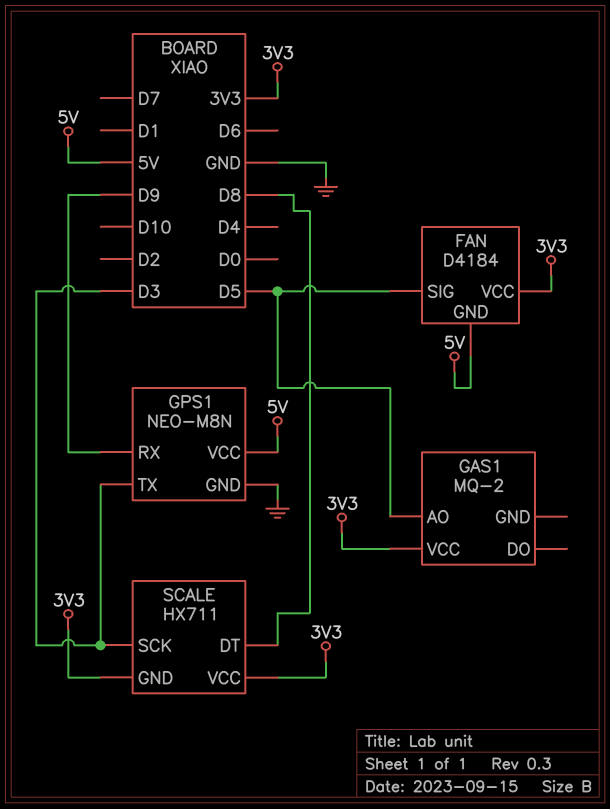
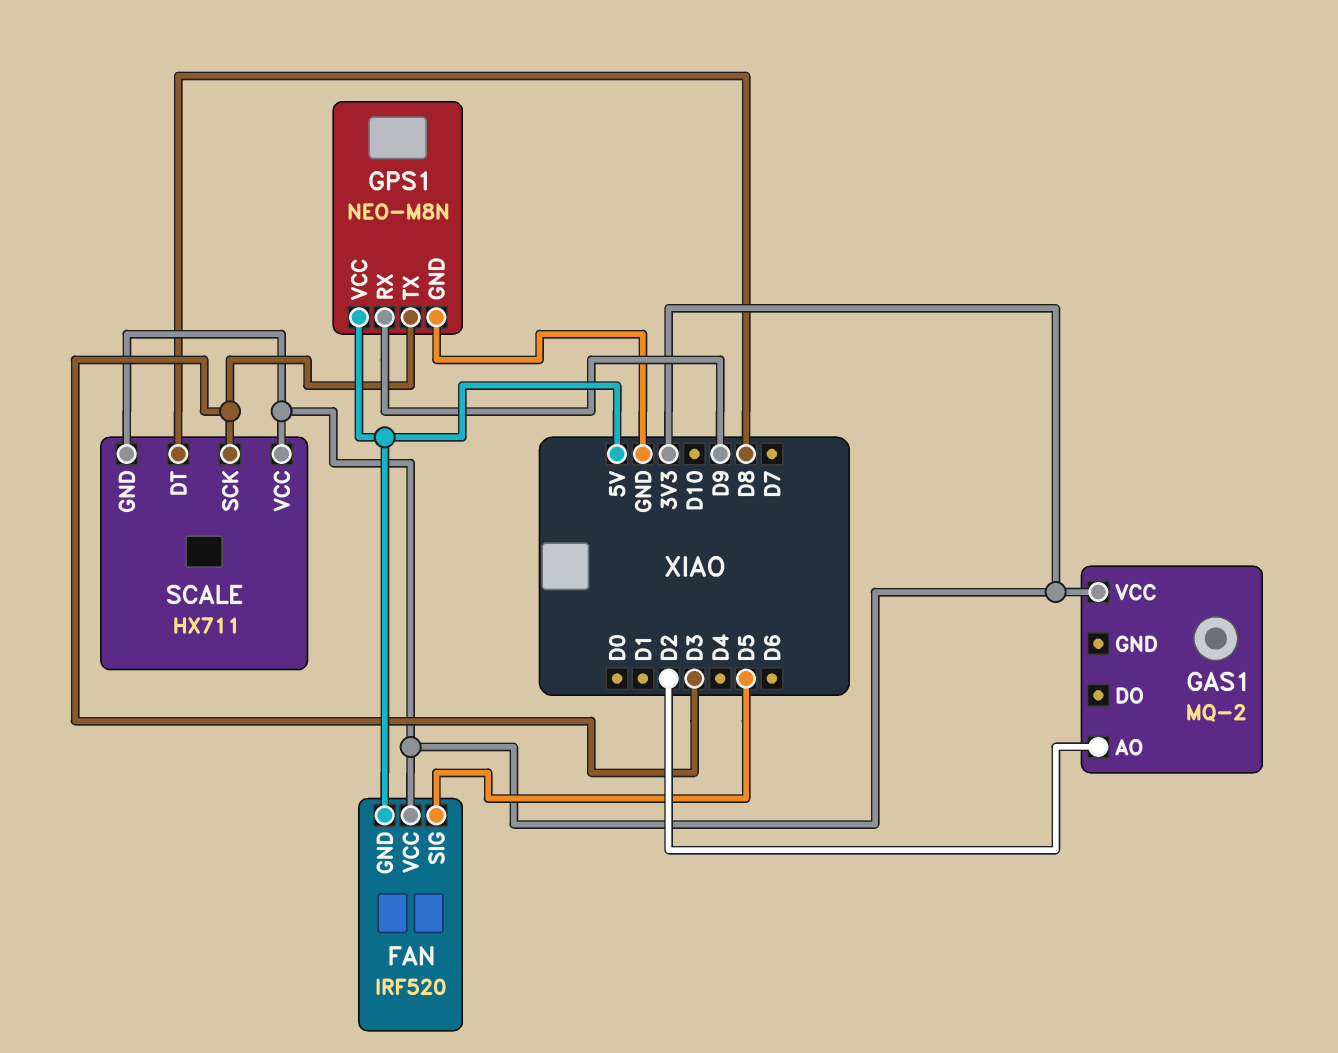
FAN: D4184 -> IRF520
GAS1 pin AO: D5 -> D2

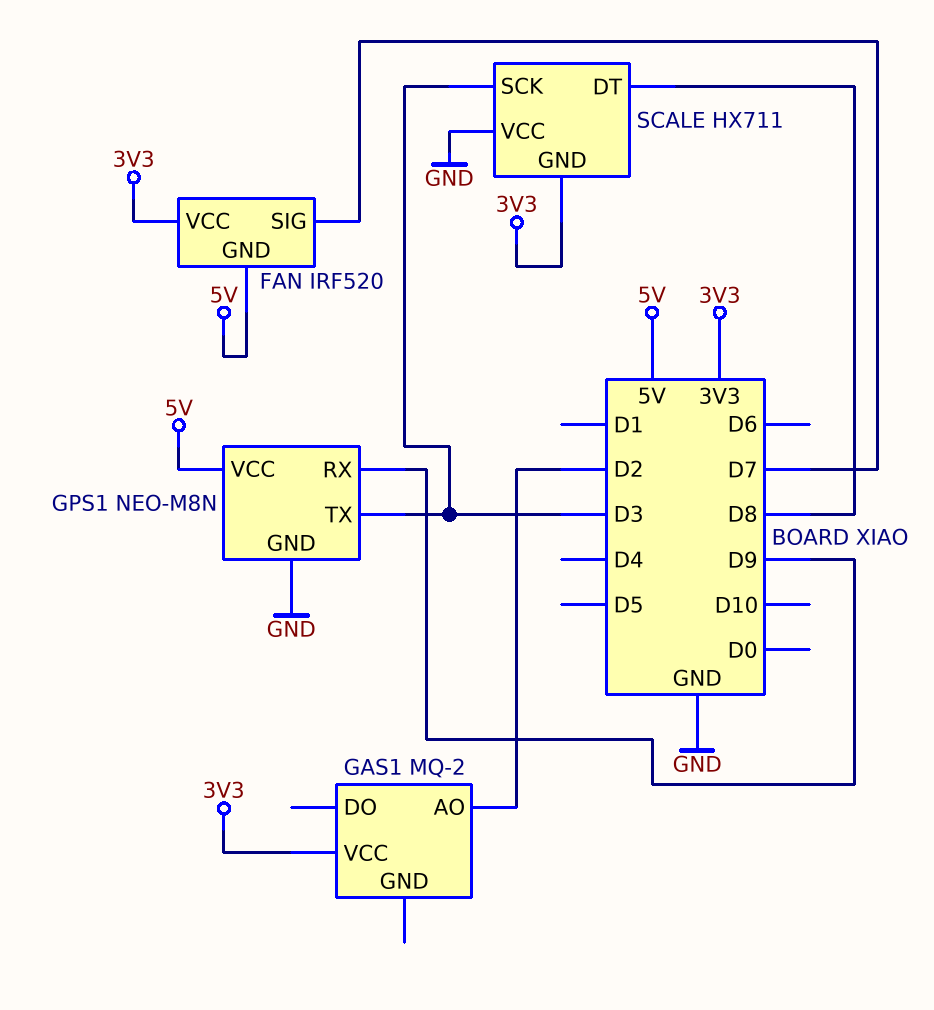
FAN pin SIG: D5 -> D7
SCALE pin VCC: 3V3 -> GND

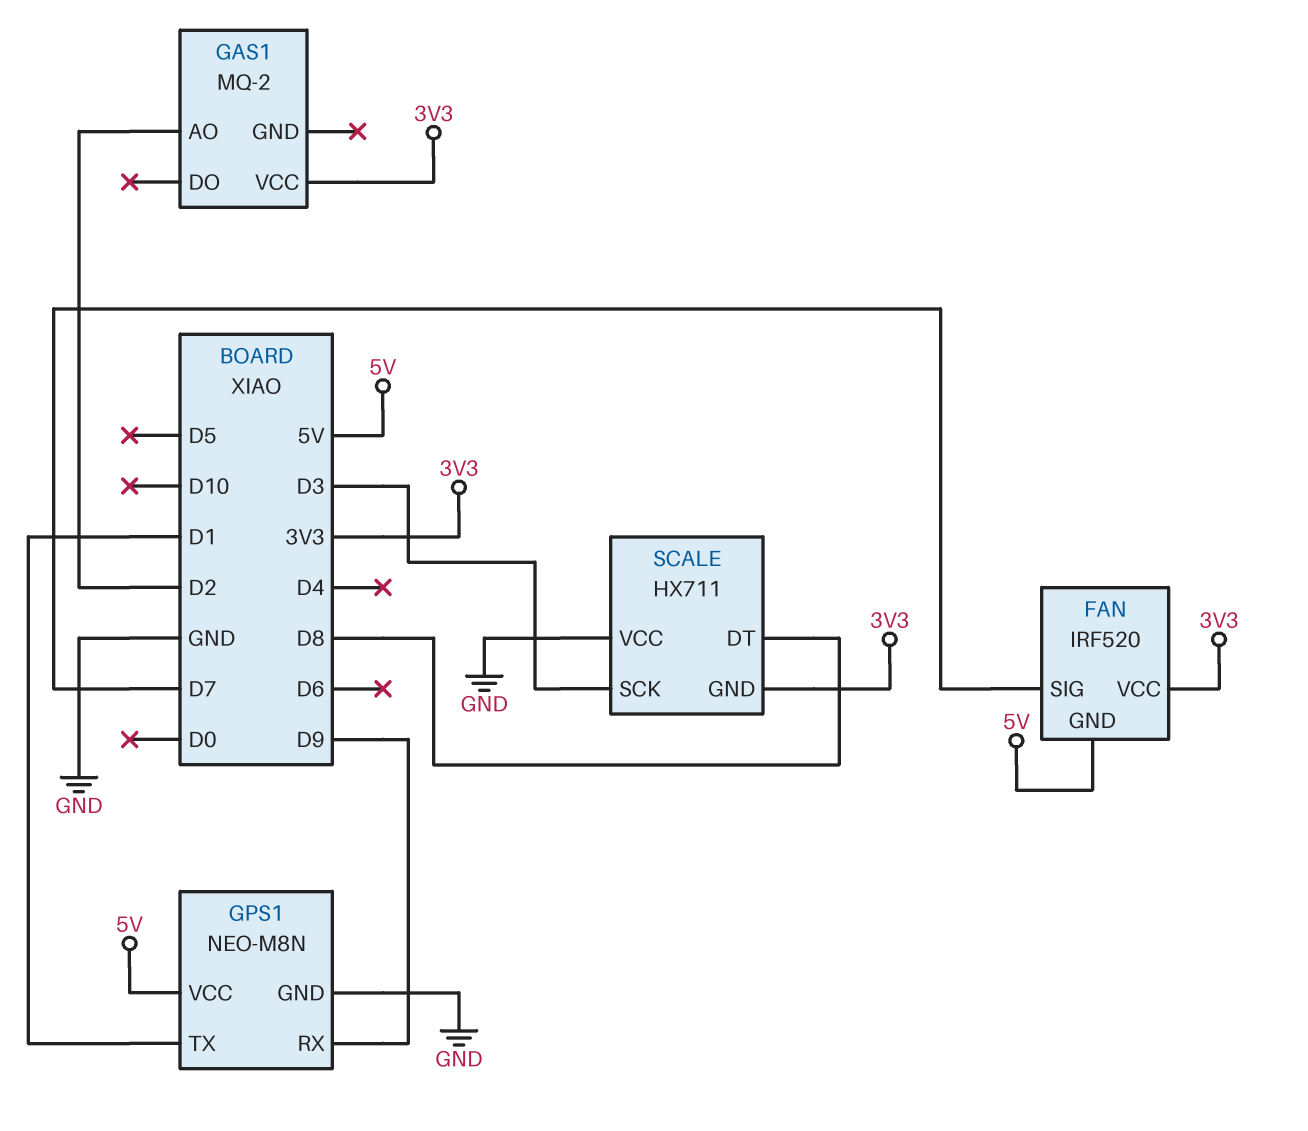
GPS1 pin TX: D3 -> D1

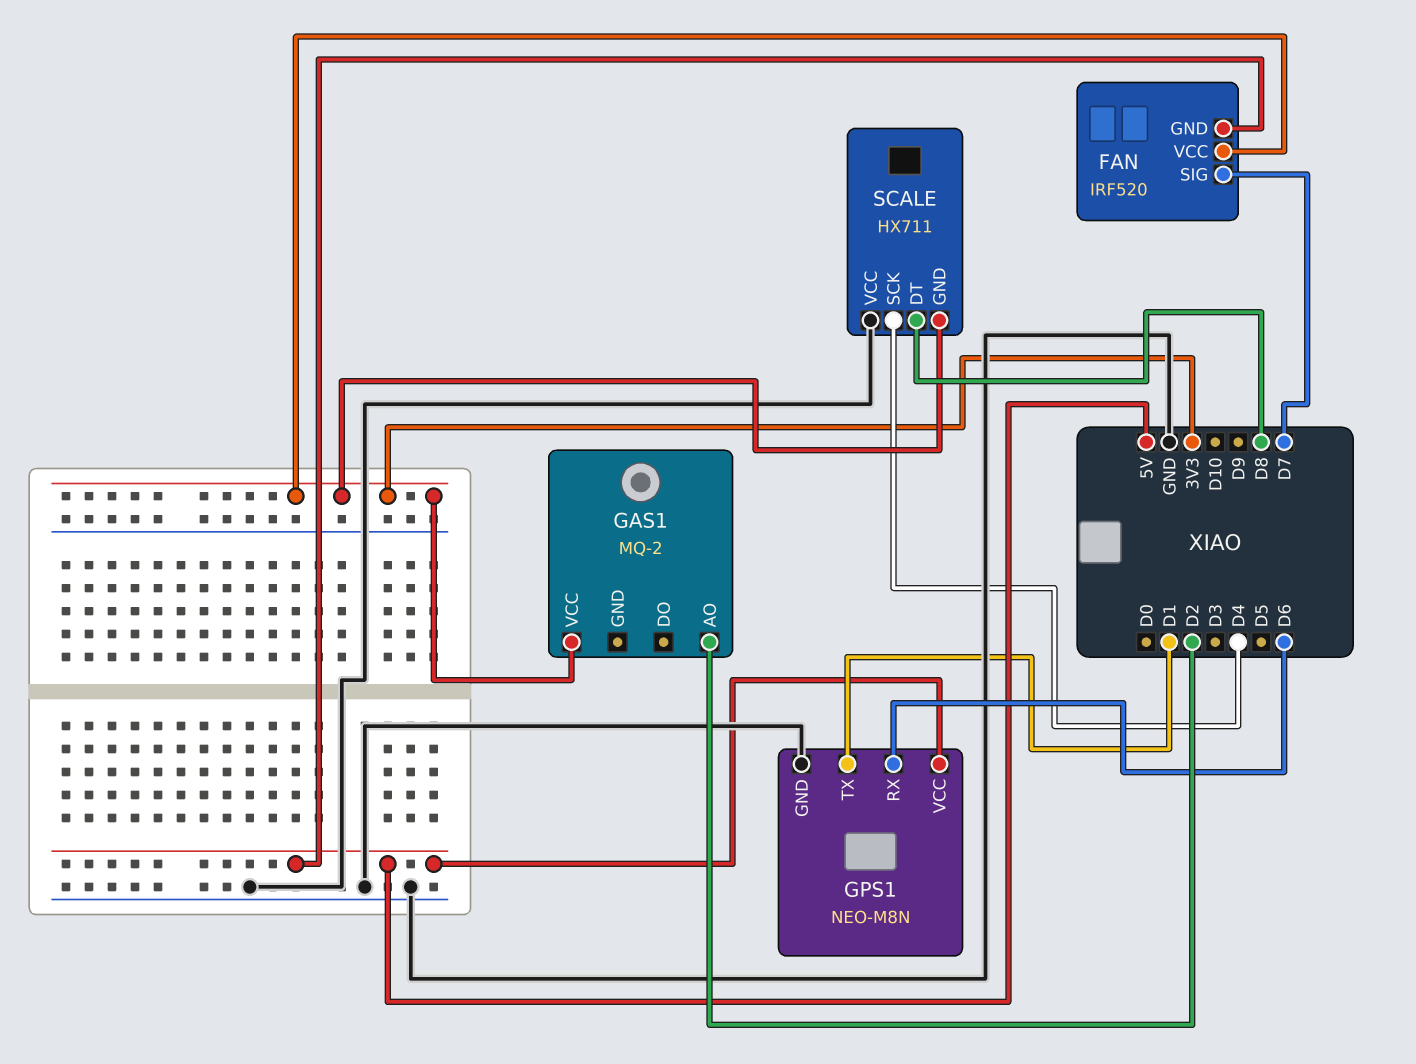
GPS1 pin RX: D9 -> D6
SCALE pin SCK: D3 -> D4

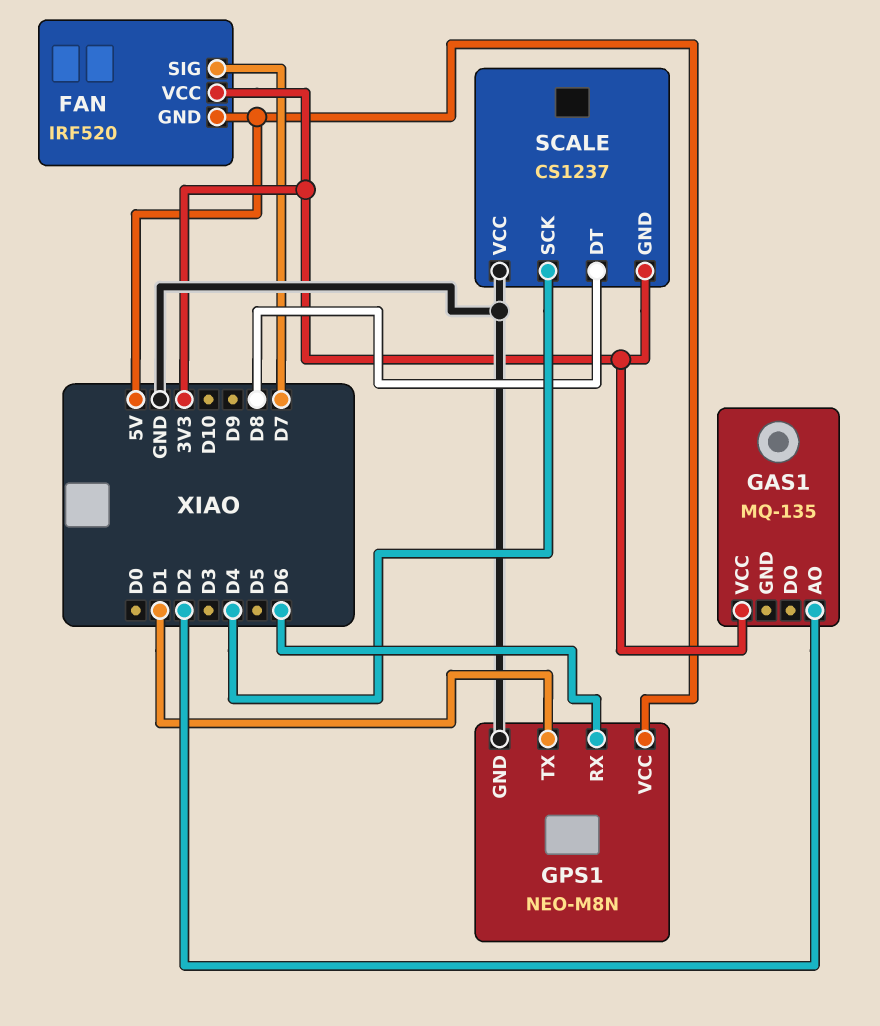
GAS1: MQ-2 -> MQ-135
SCALE: HX711 -> CS1237

